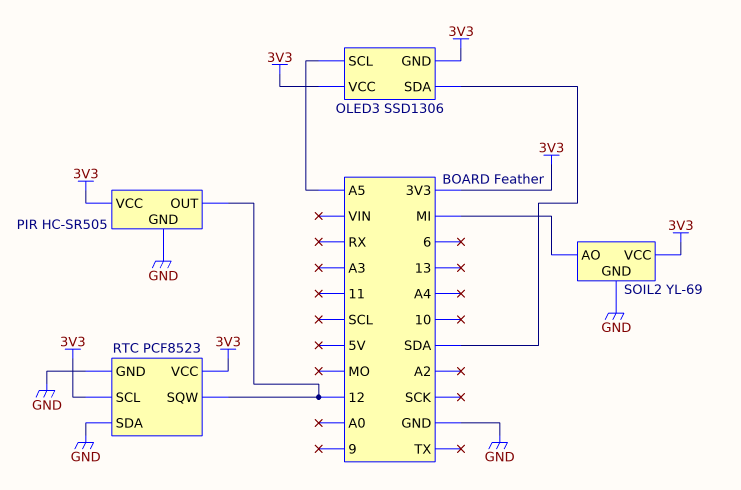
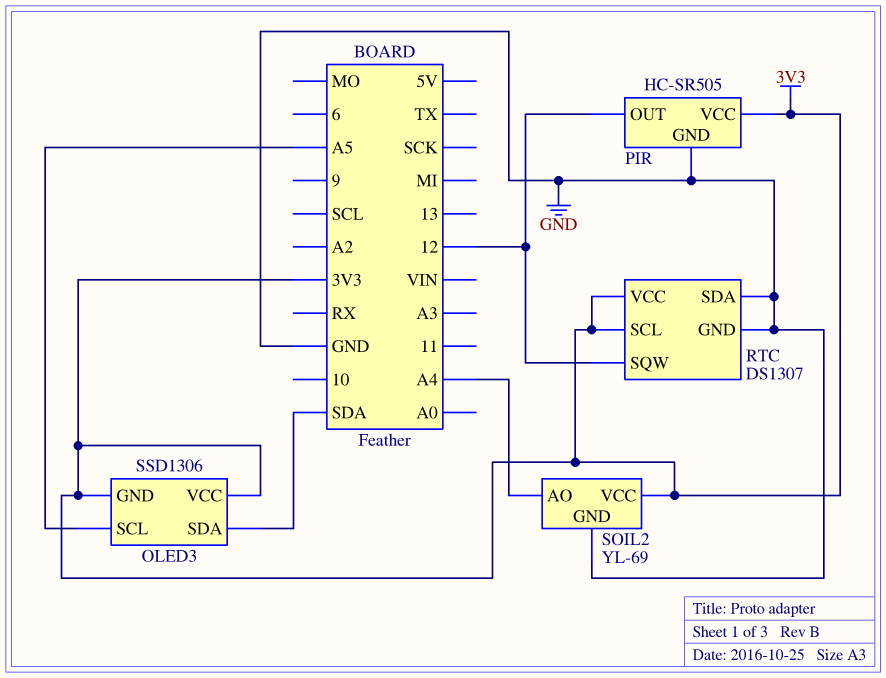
RTC: PCF8523 -> DS1307
SOIL2 pin AO: MI -> A4

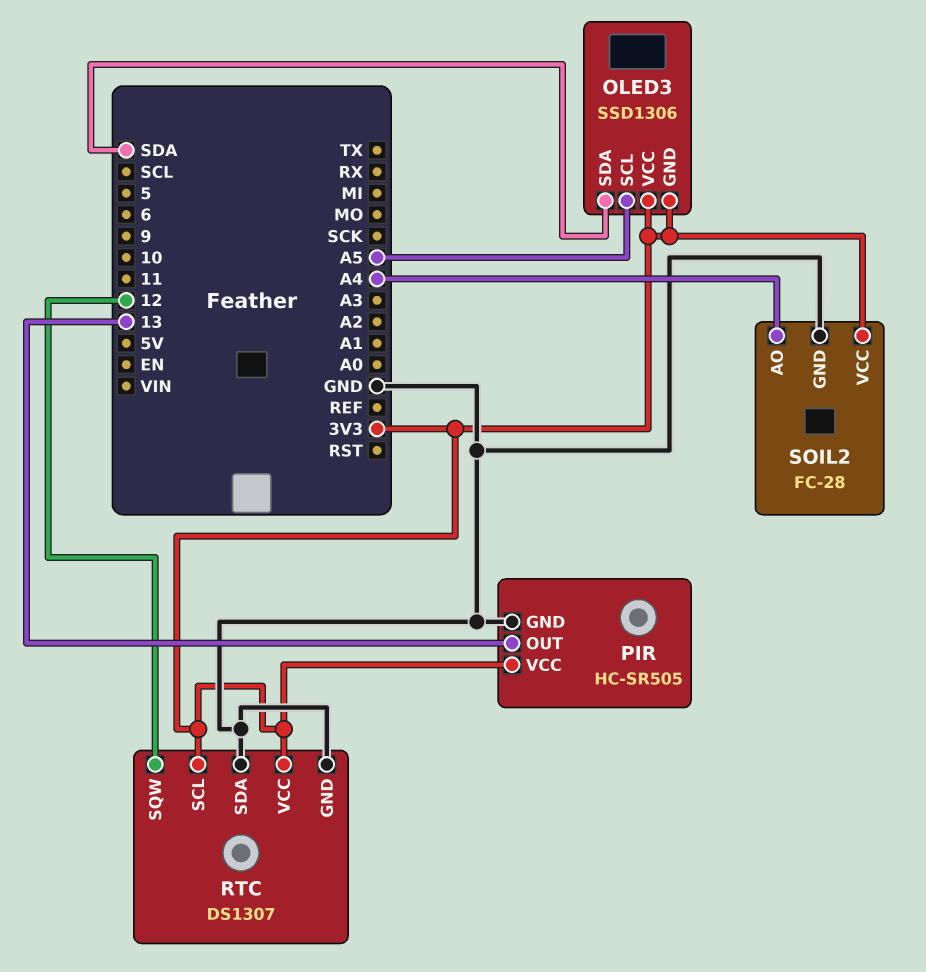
PIR pin OUT: 12 -> 13
SOIL2: YL-69 -> FC-28

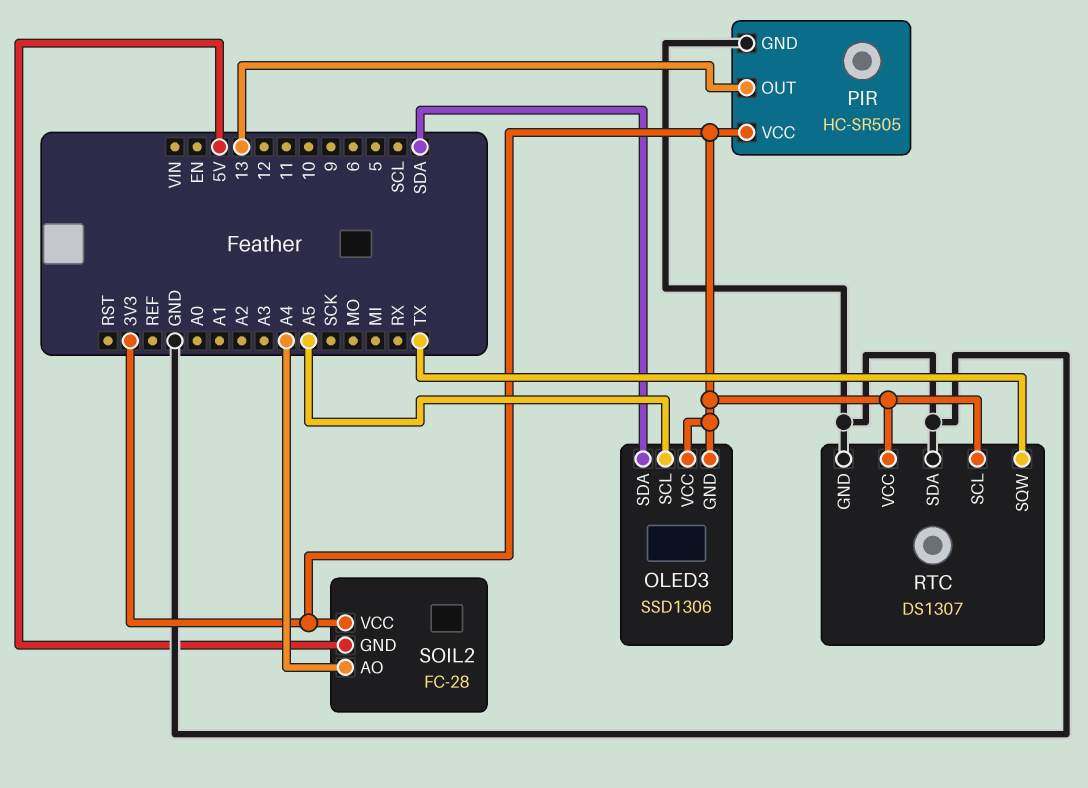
RTC pin SQW: 12 -> TX
SOIL2 pin GND: GND -> 5V

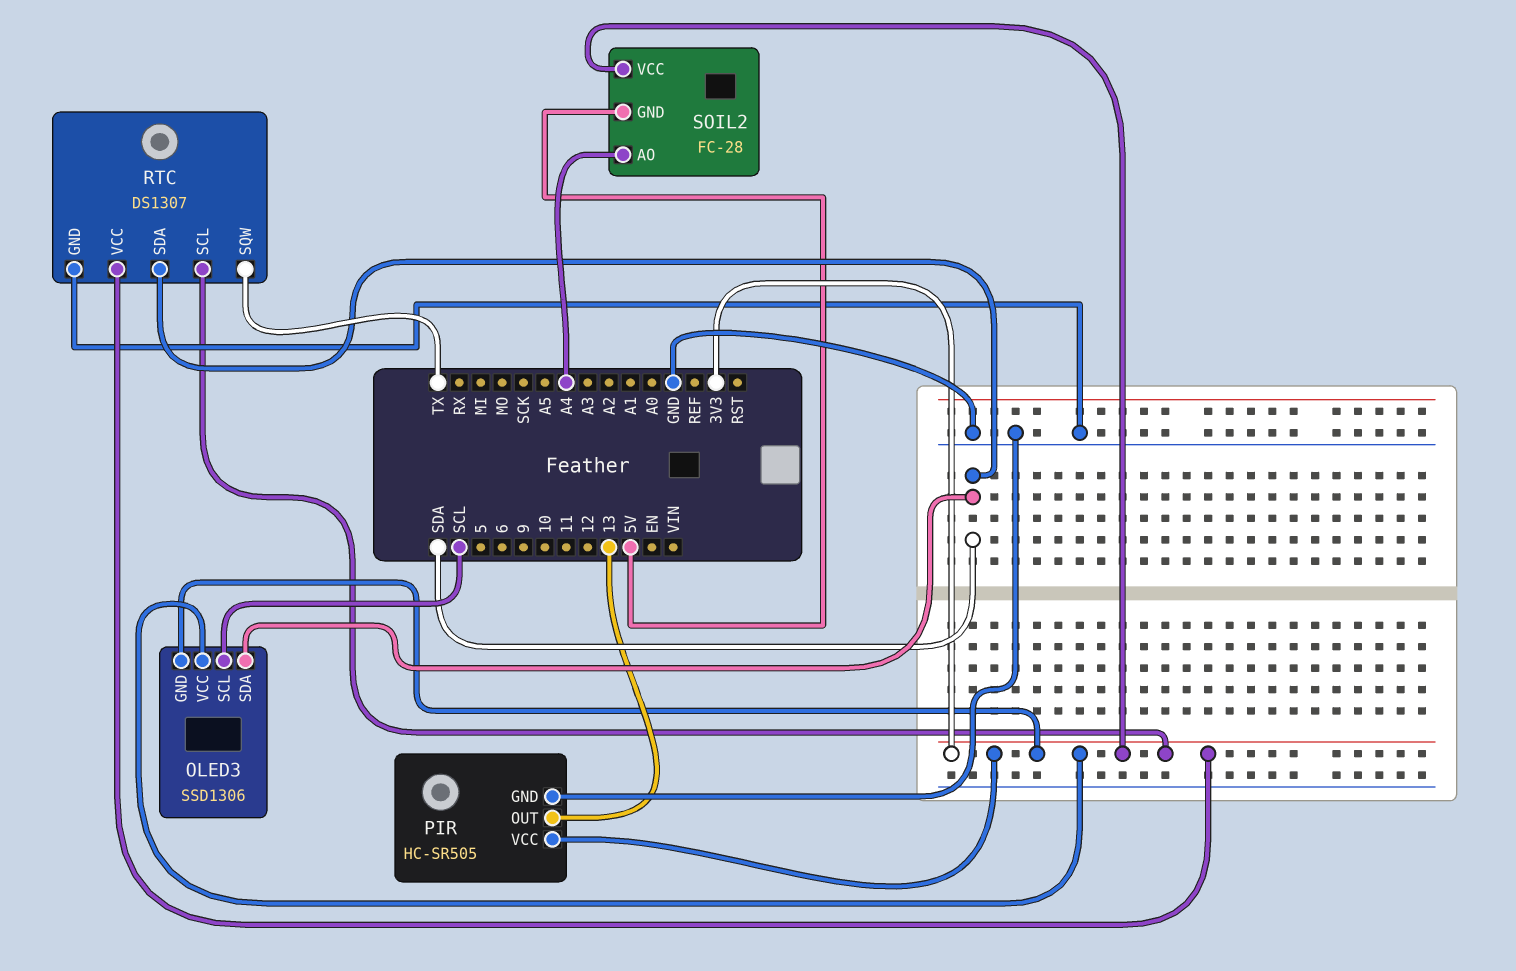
OLED3 pin SCL: A5 -> SCL
RTC pin SDA: GND -> SDA

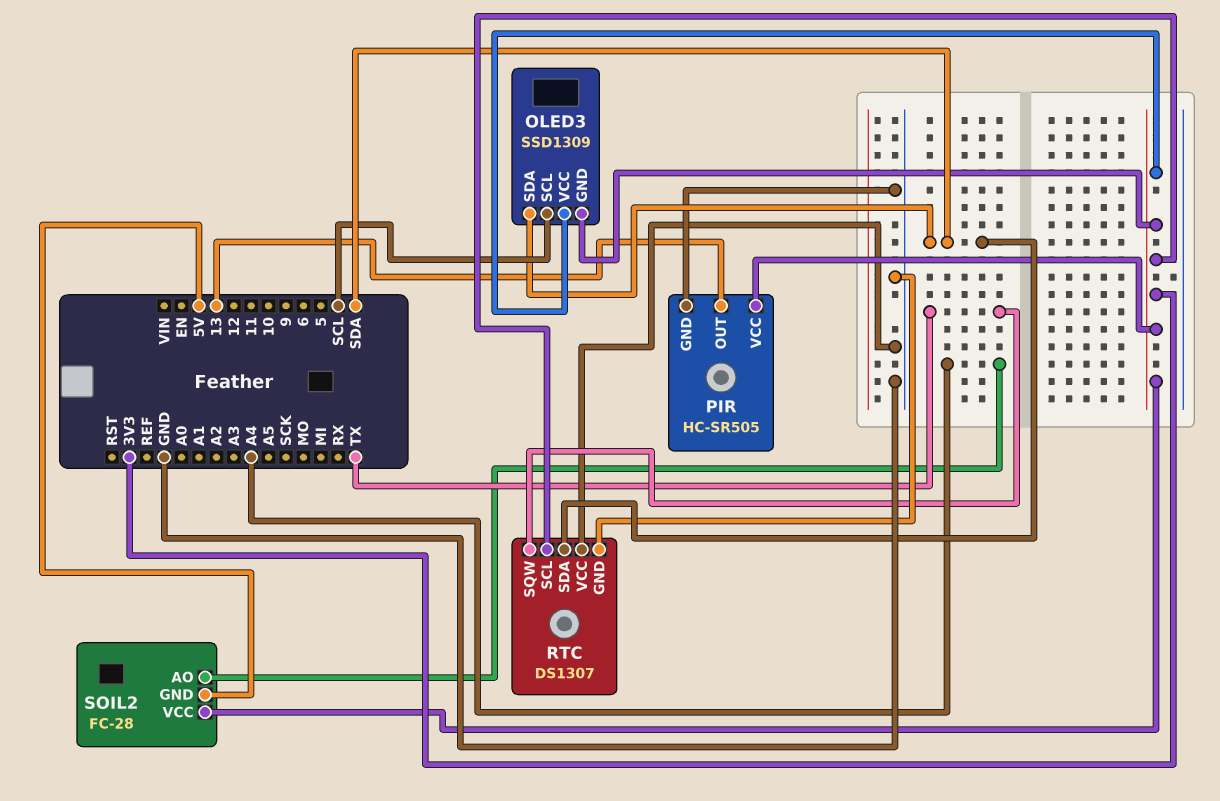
OLED3: SSD1306 -> SSD1309
RTC pin VCC: 3V3 -> GND

